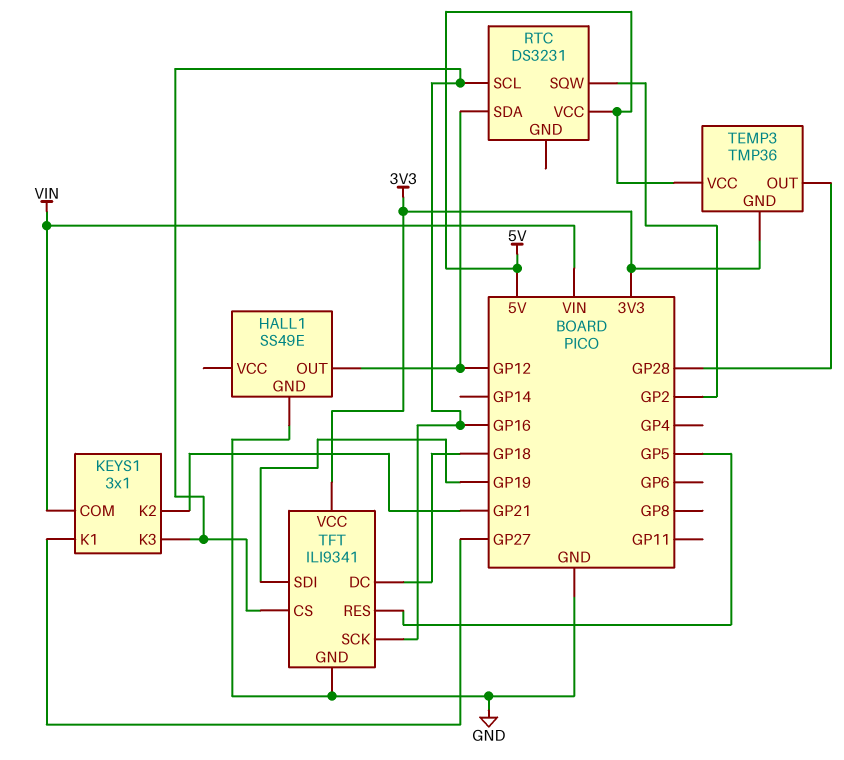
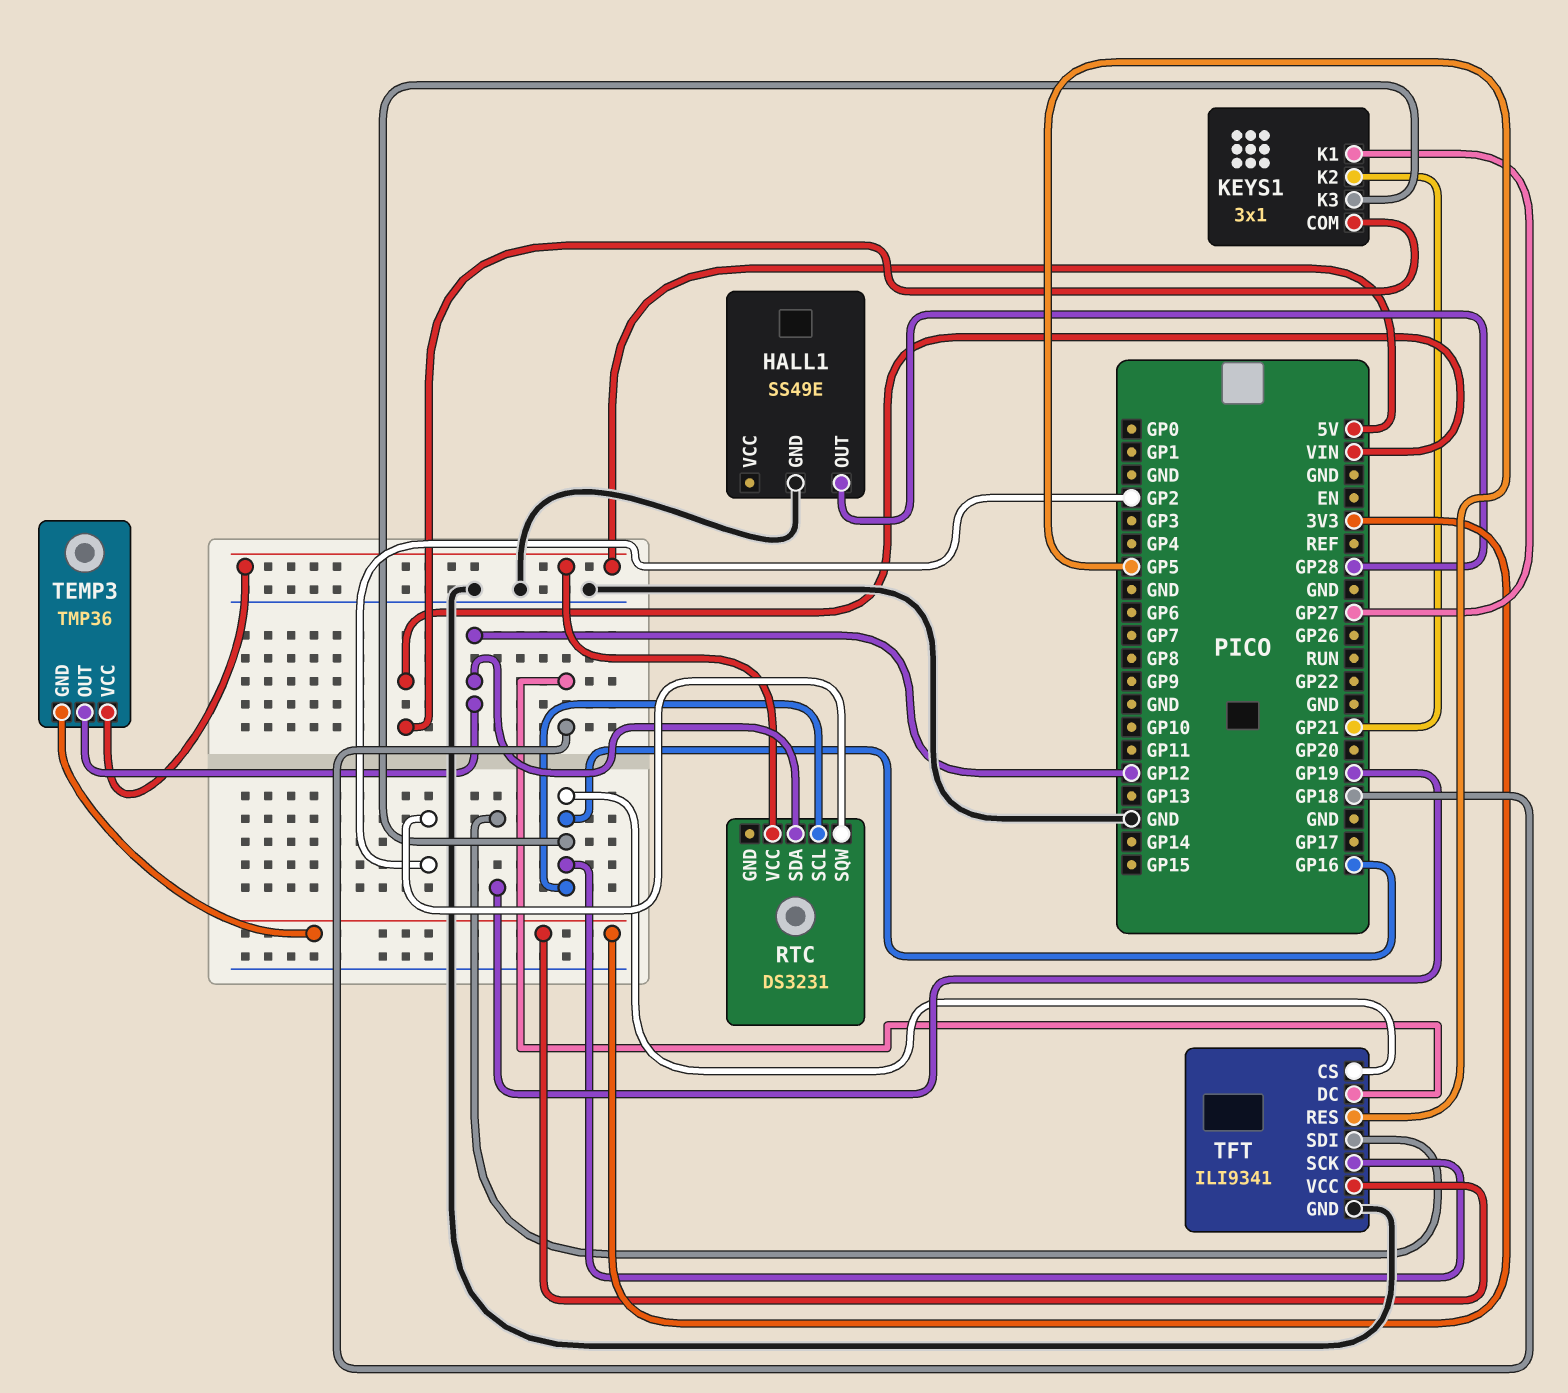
HALL1 pin OUT: GP12 -> GP28
TEMP3 pin OUT: GP28 -> GP12

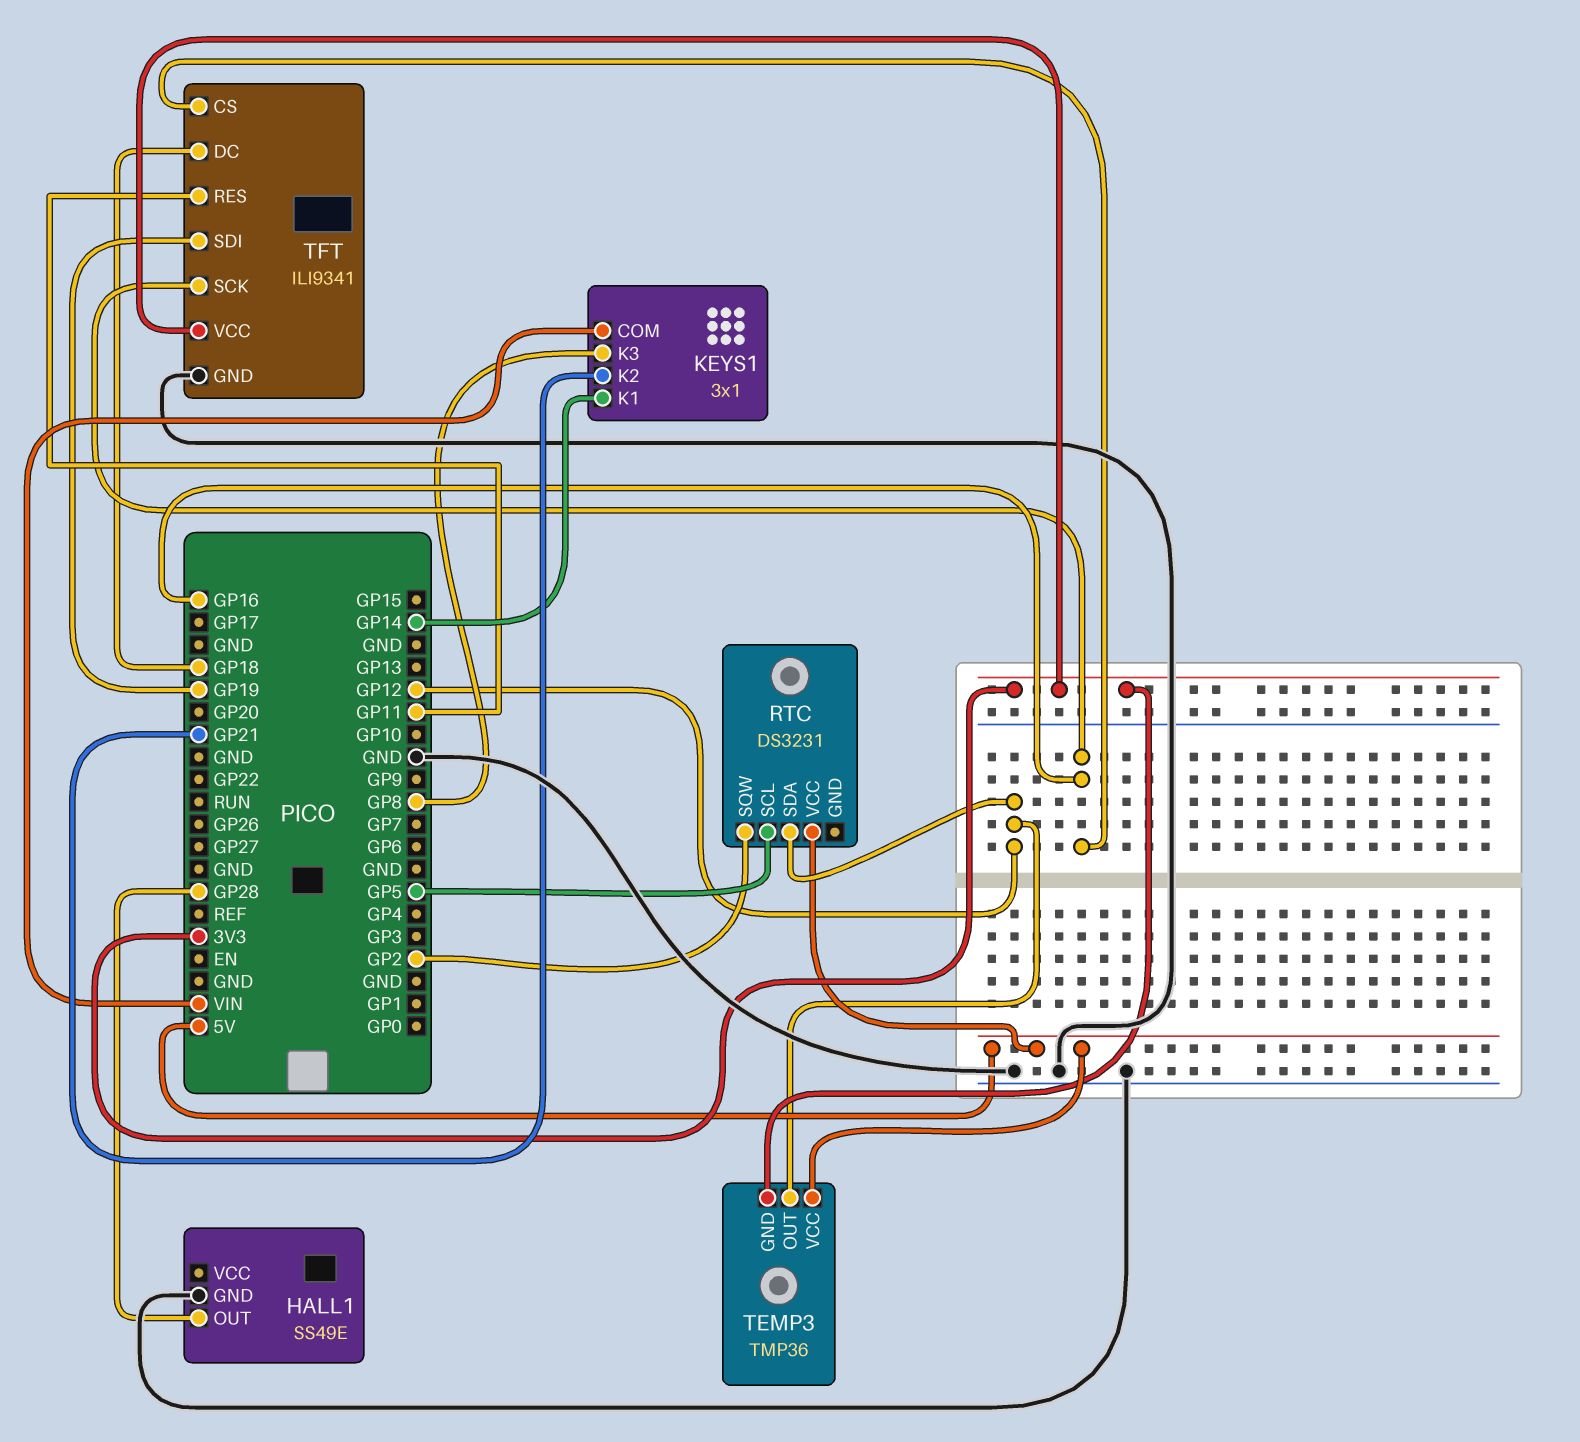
KEYS1 pin K1: GP27 -> GP14
KEYS1 pin K3: GP16 -> GP8
RTC pin SCL: GP16 -> GP5
TFT pin RES: GP5 -> GP11

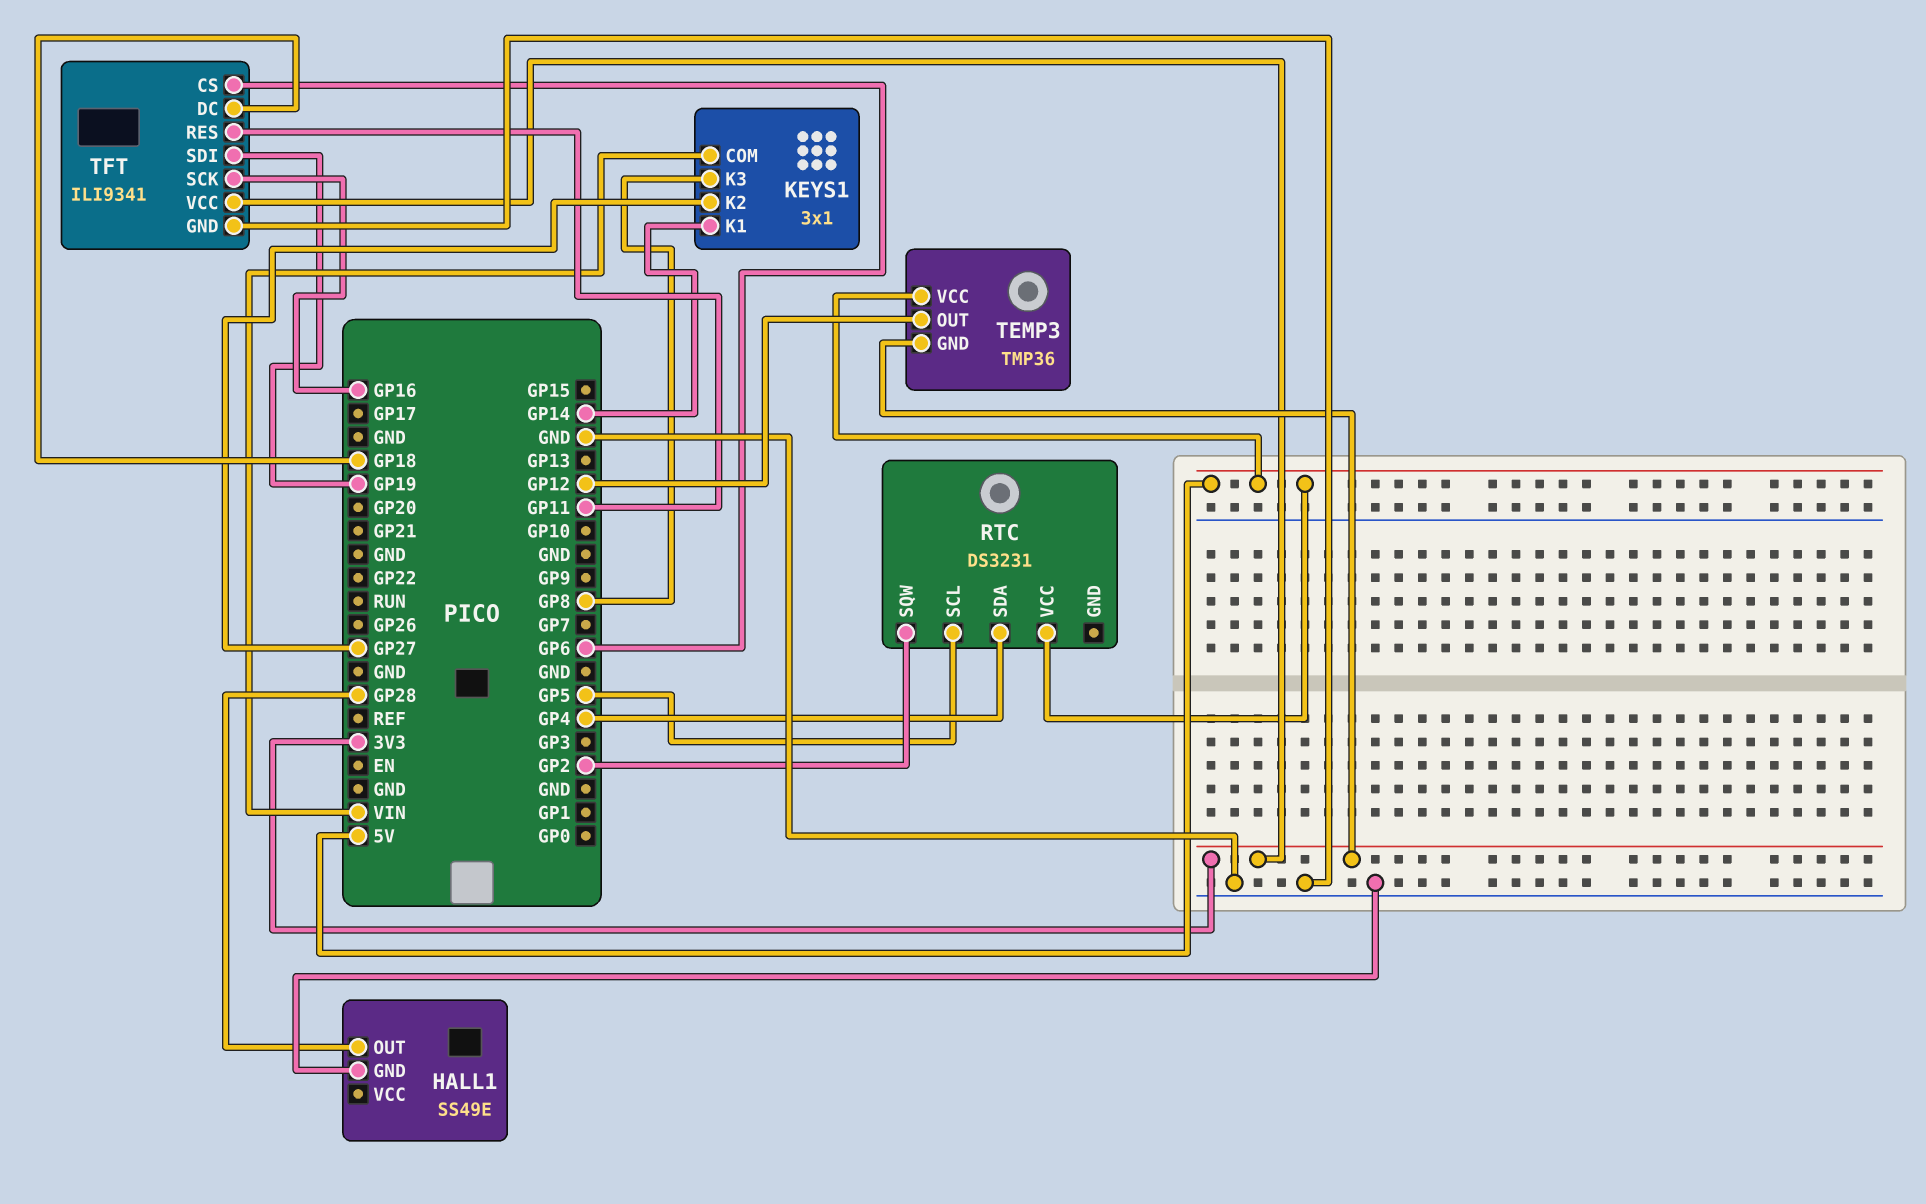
KEYS1 pin K2: GP21 -> GP27
RTC pin SDA: GP12 -> GP4
TFT pin CS: GP16 -> GP6

